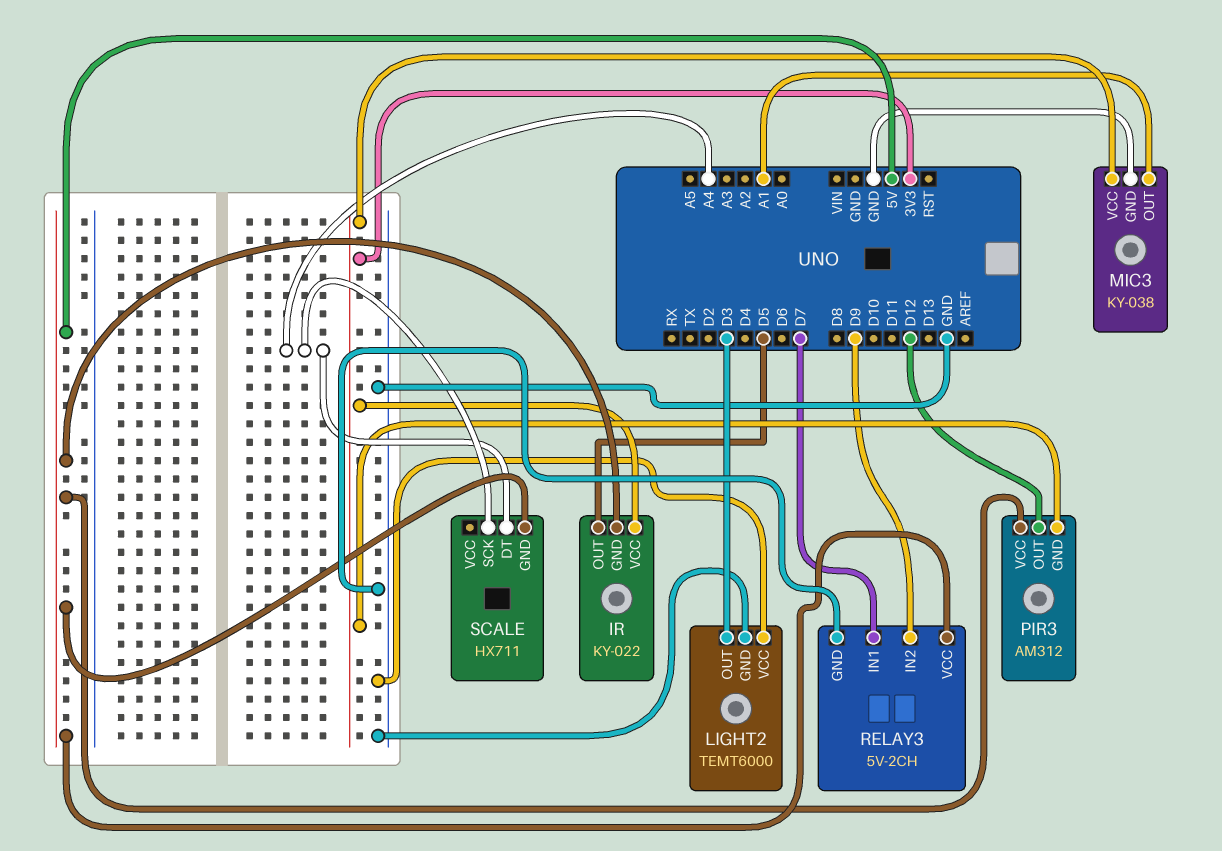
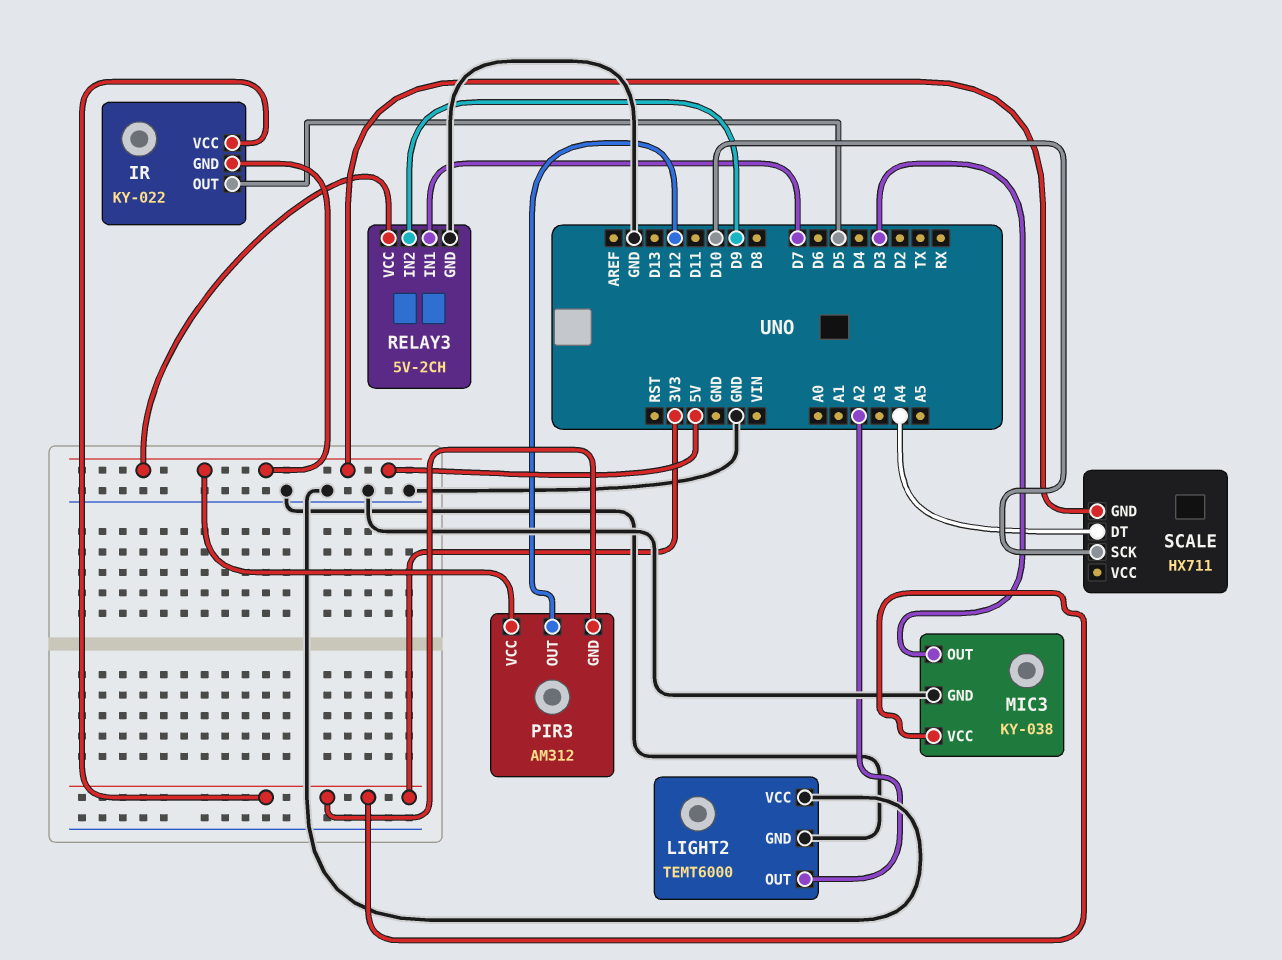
LIGHT2 pin OUT: D3 -> A2
MIC3 pin OUT: A1 -> D3
SCALE pin SCK: A4 -> D10

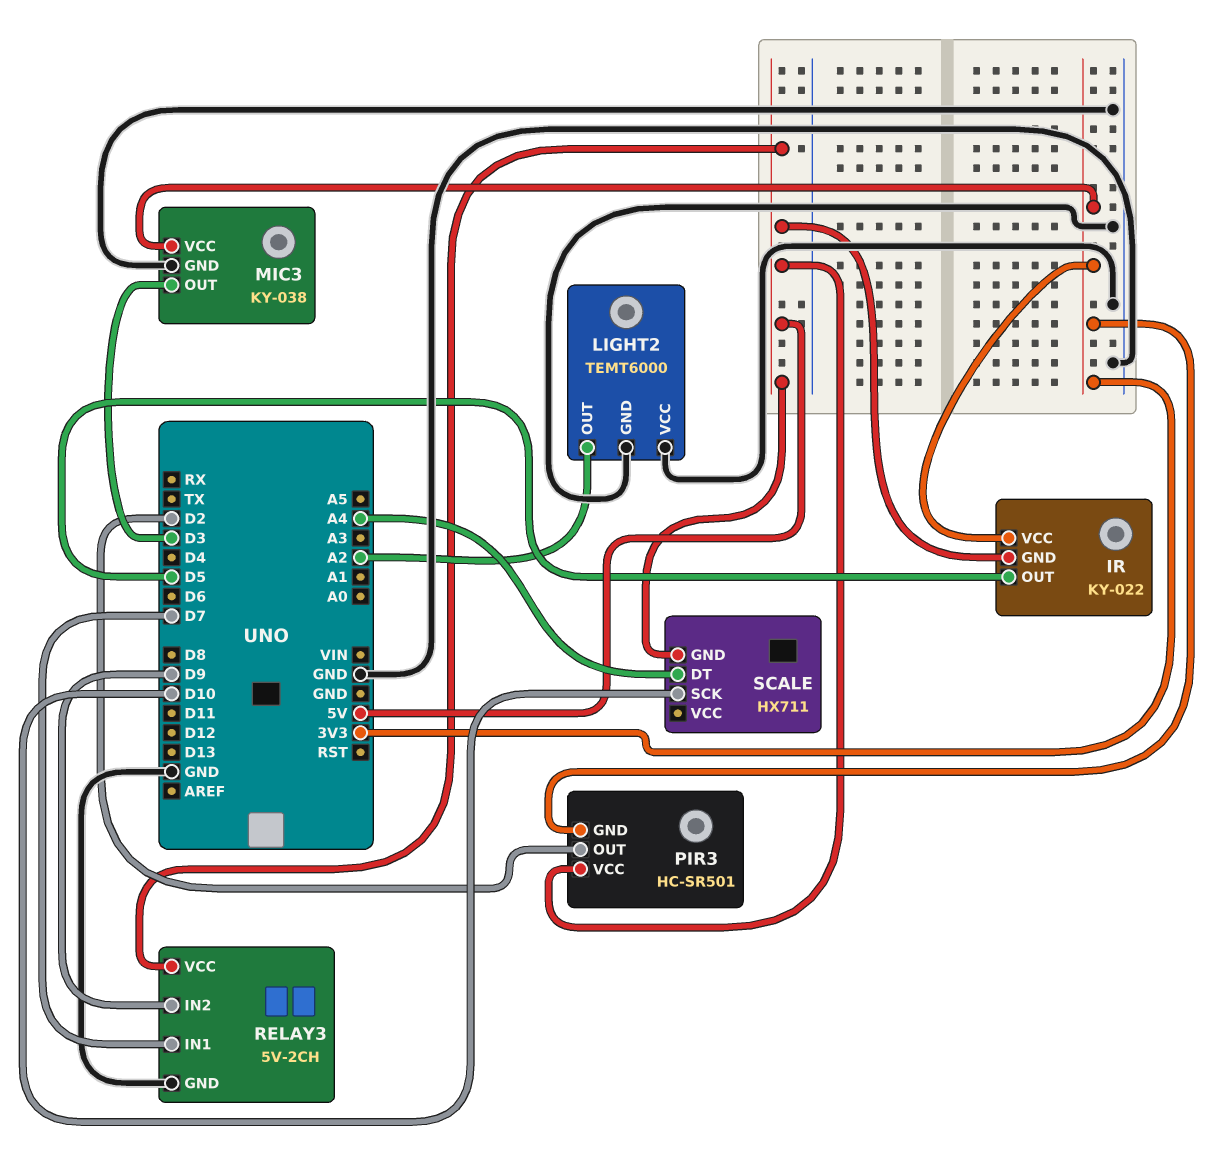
PIR3: AM312 -> HC-SR501
PIR3 pin OUT: D12 -> D2

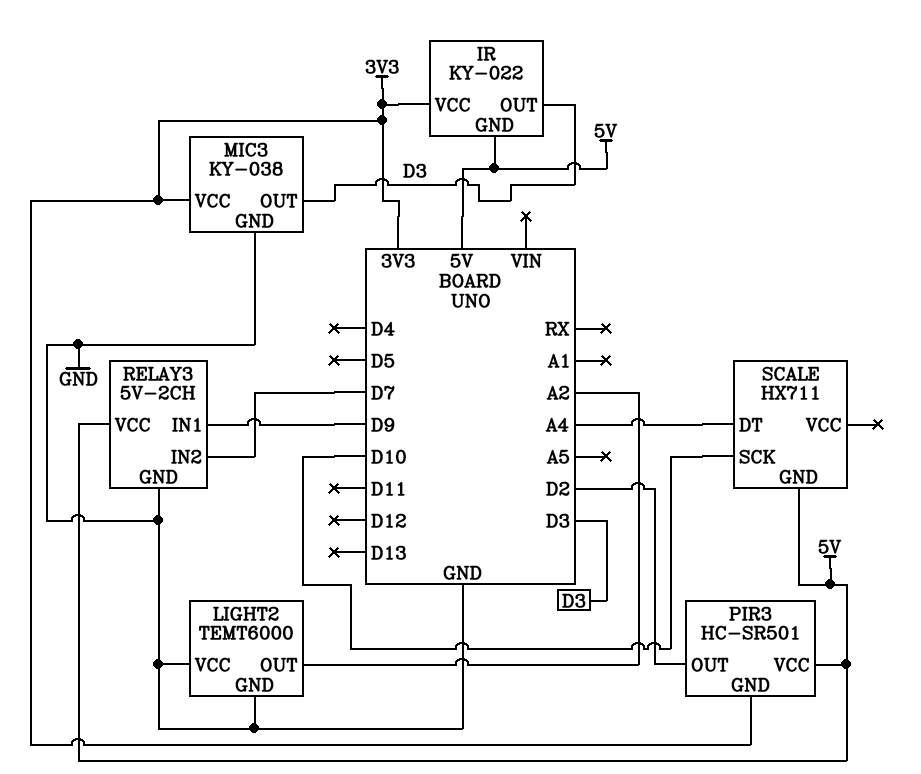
IR pin OUT: D5 -> D3
RELAY3 pin IN1: D7 -> D9
RELAY3 pin IN2: D9 -> D7

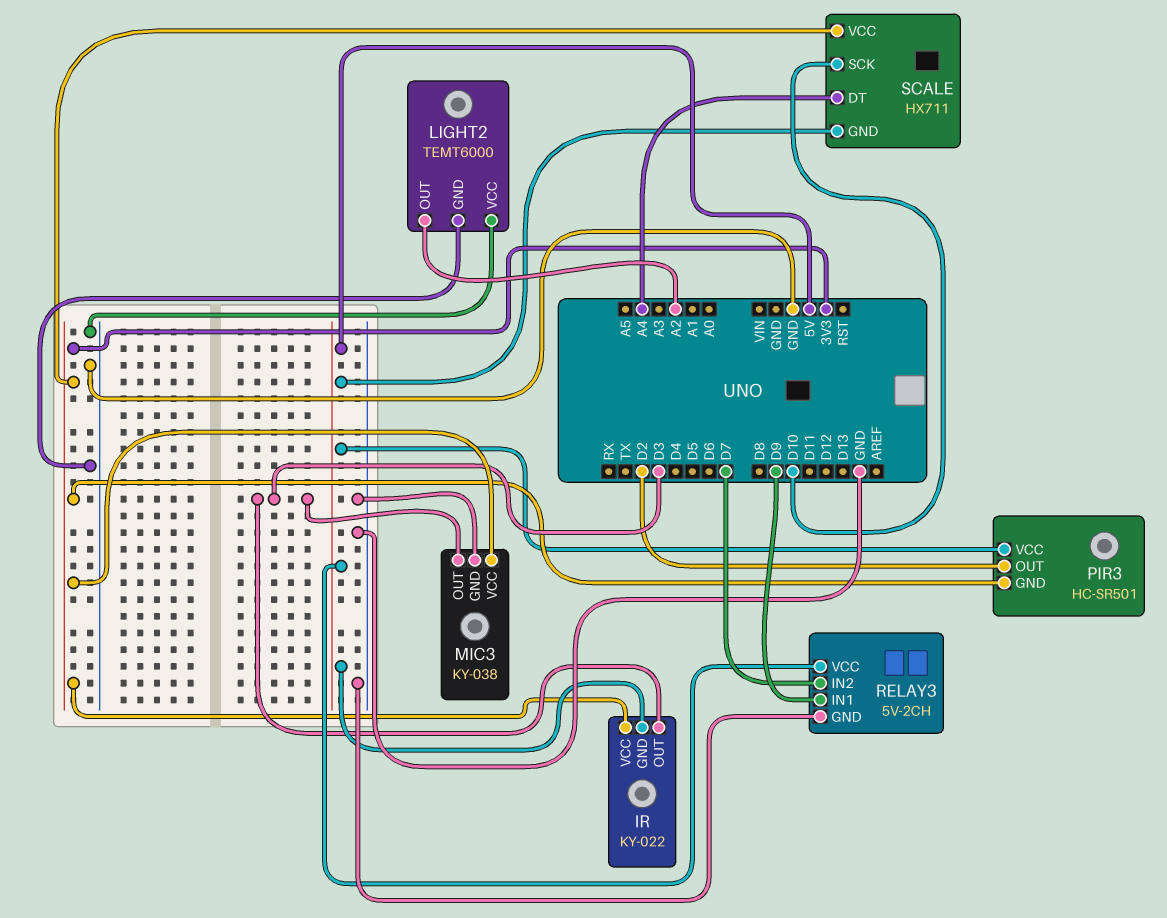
SCALE pin VCC: none -> 3V3

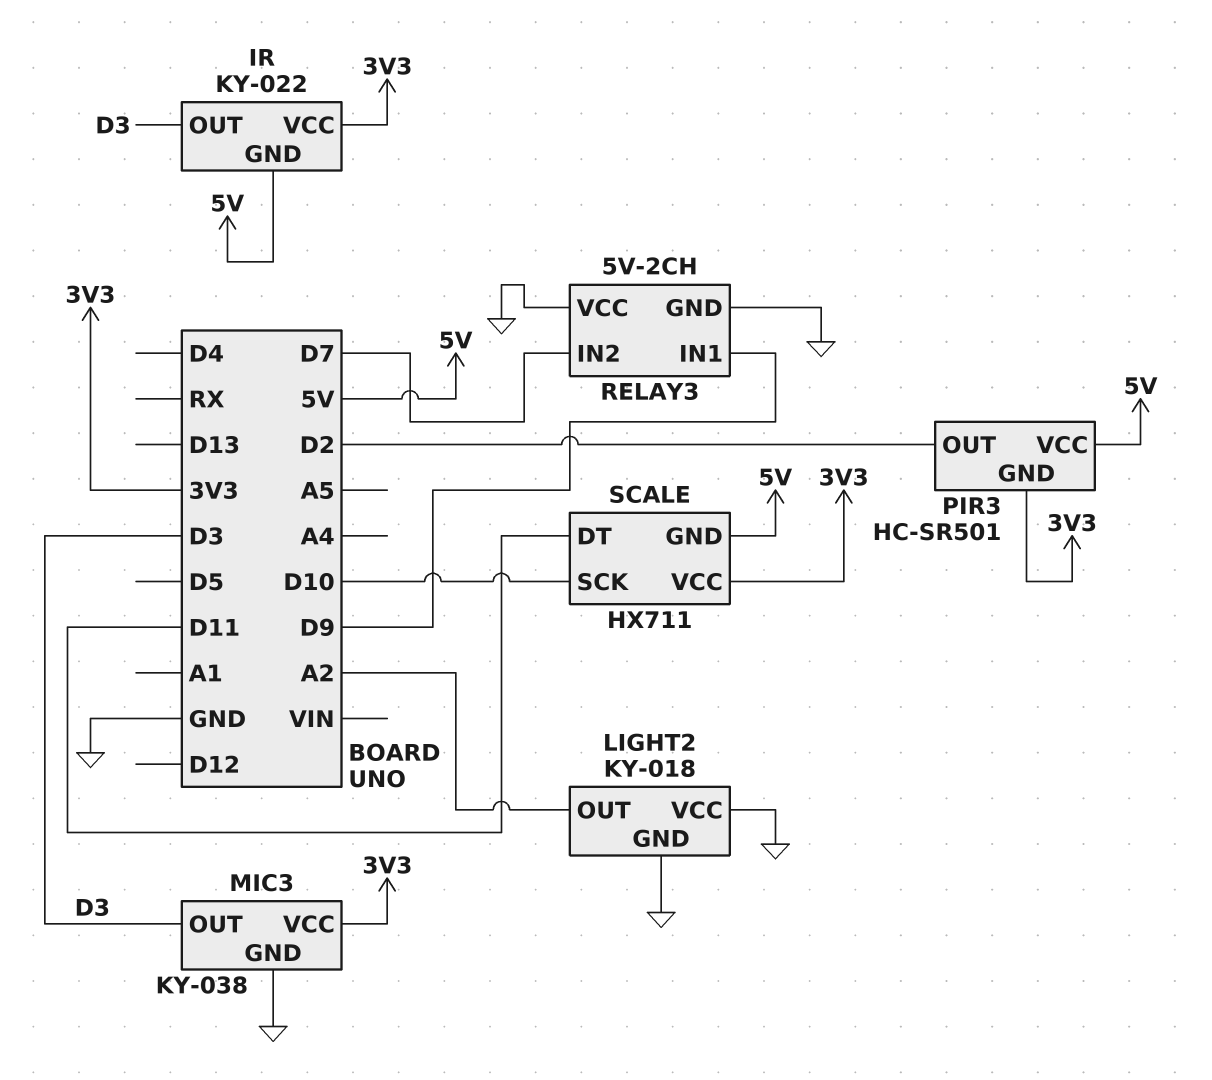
LIGHT2: TEMT6000 -> KY-018
RELAY3 pin VCC: 5V -> GND
SCALE pin DT: A4 -> D11

